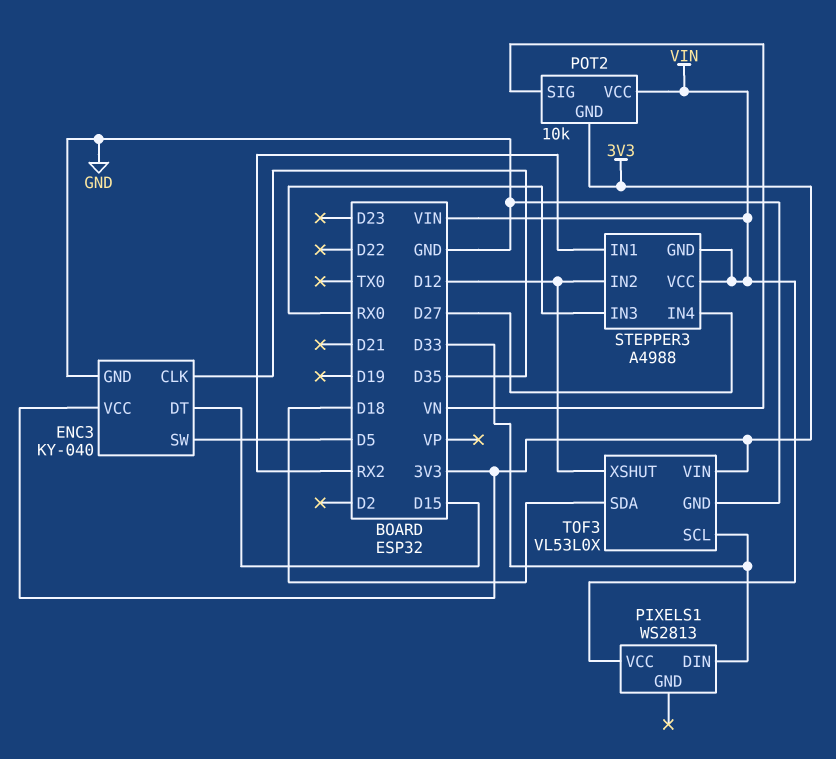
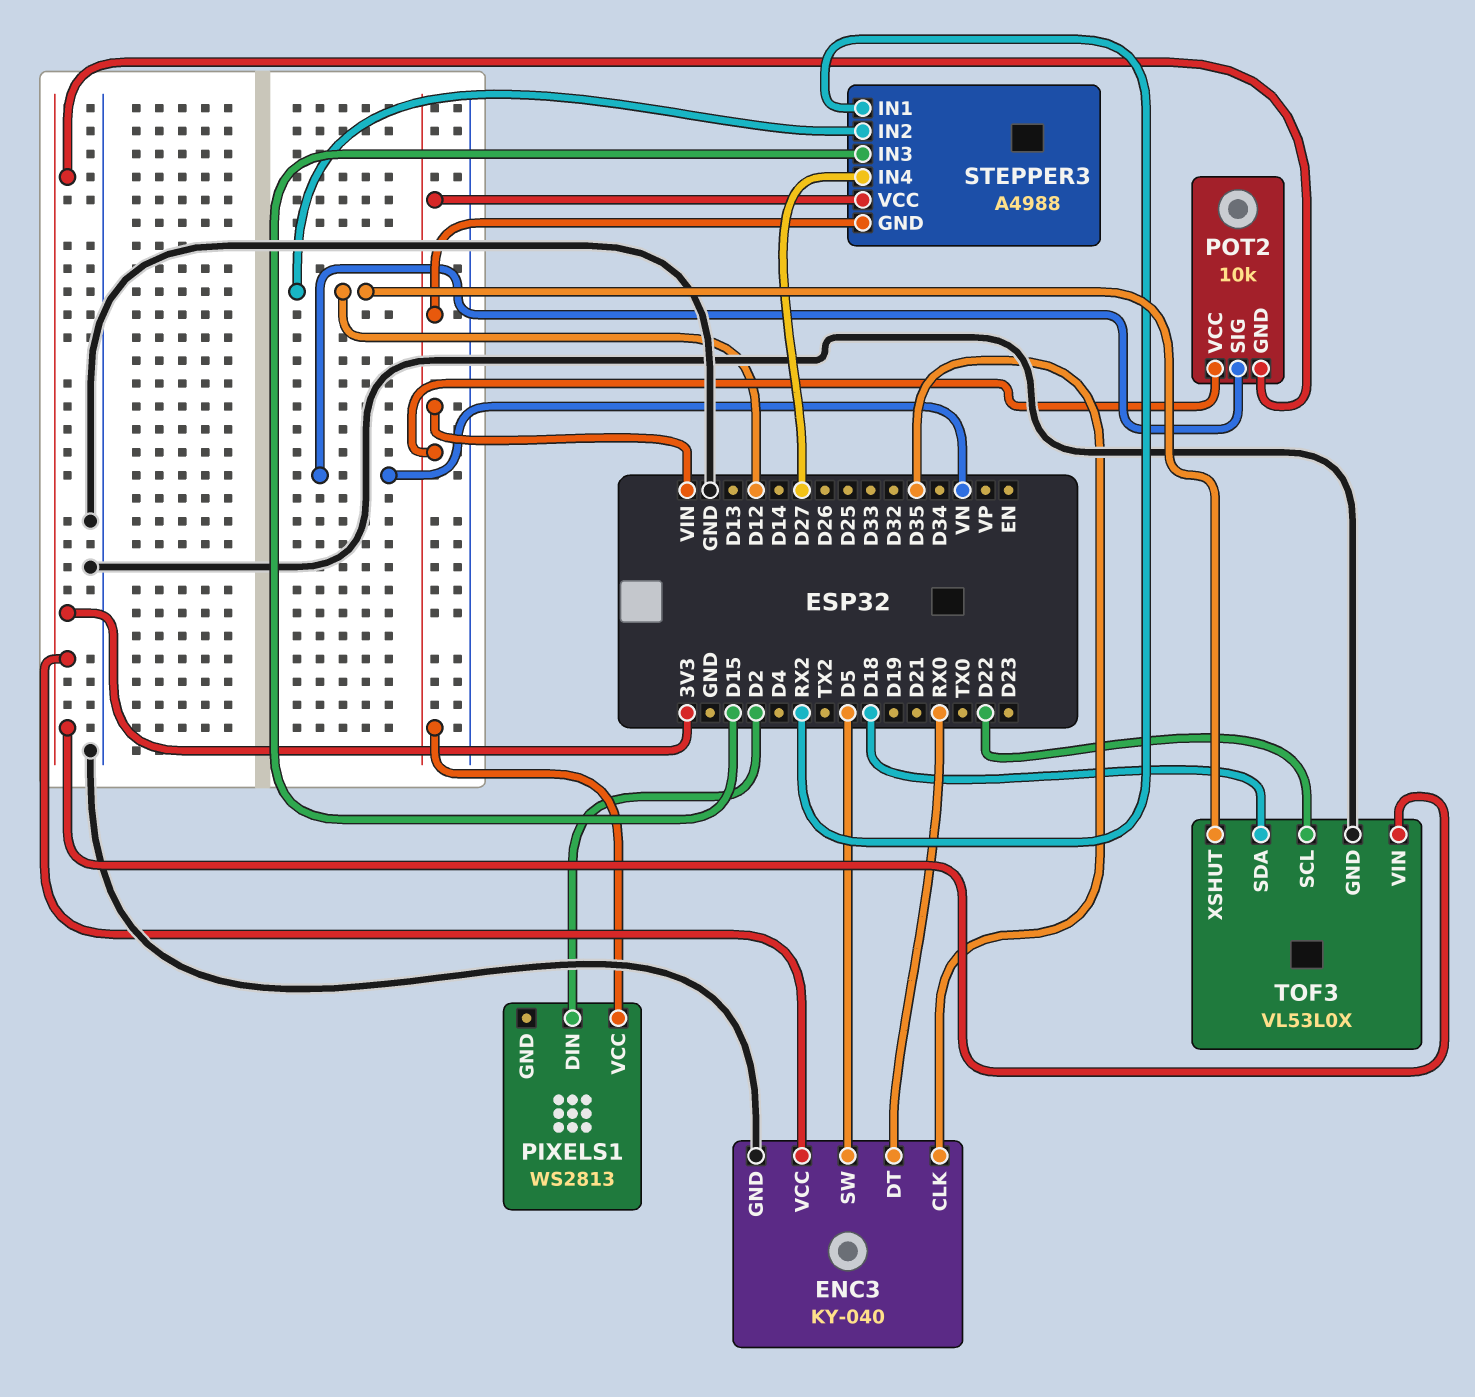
ENC3 pin DT: D15 -> RX0
PIXELS1 pin DIN: D33 -> D2
STEPPER3 pin IN3: RX0 -> D15
TOF3 pin SCL: D33 -> D22

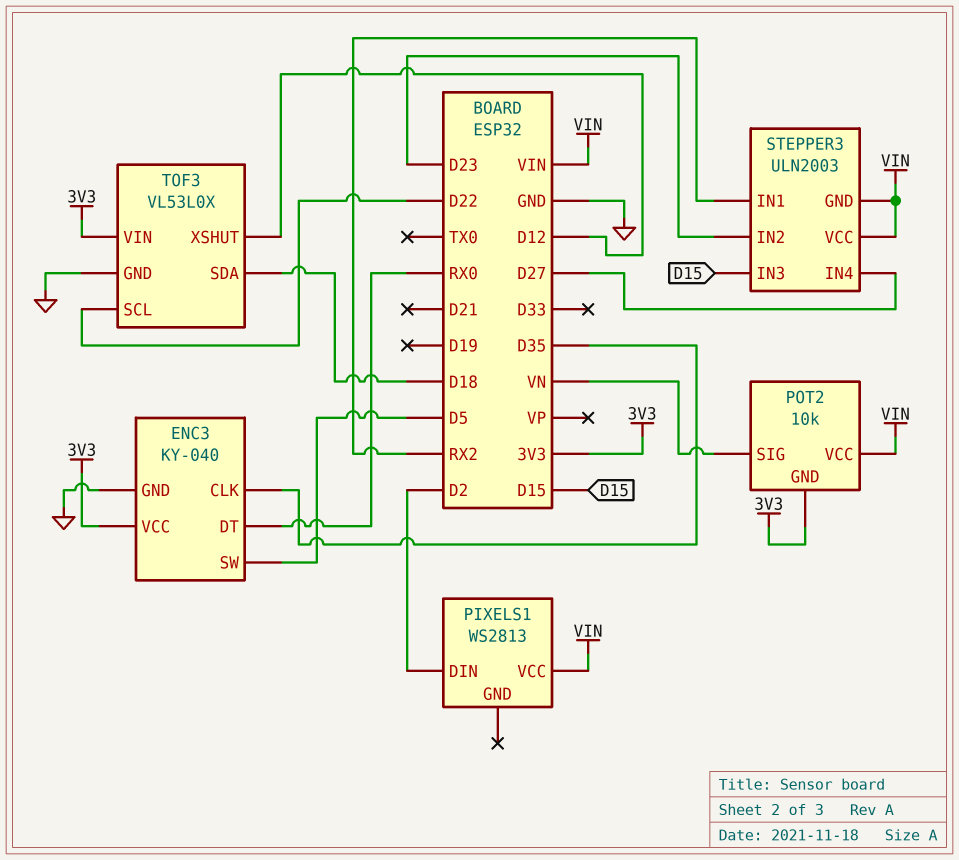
STEPPER3: A4988 -> ULN2003
STEPPER3 pin IN2: D12 -> D23

